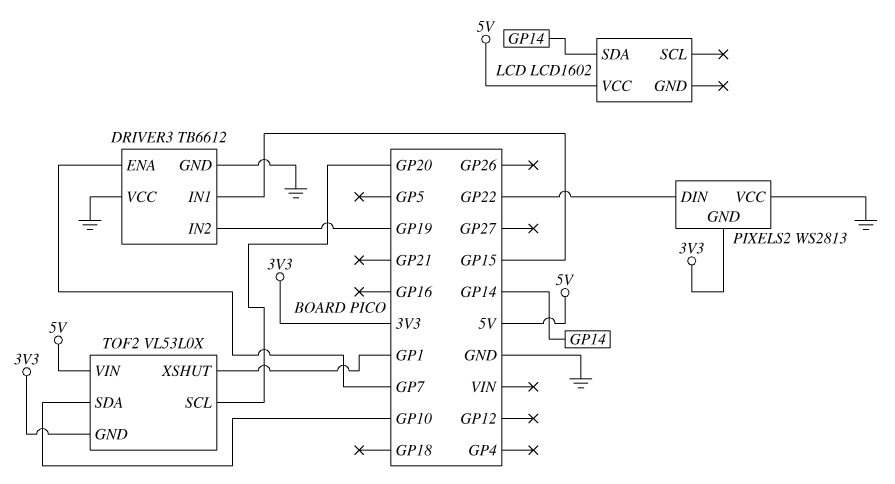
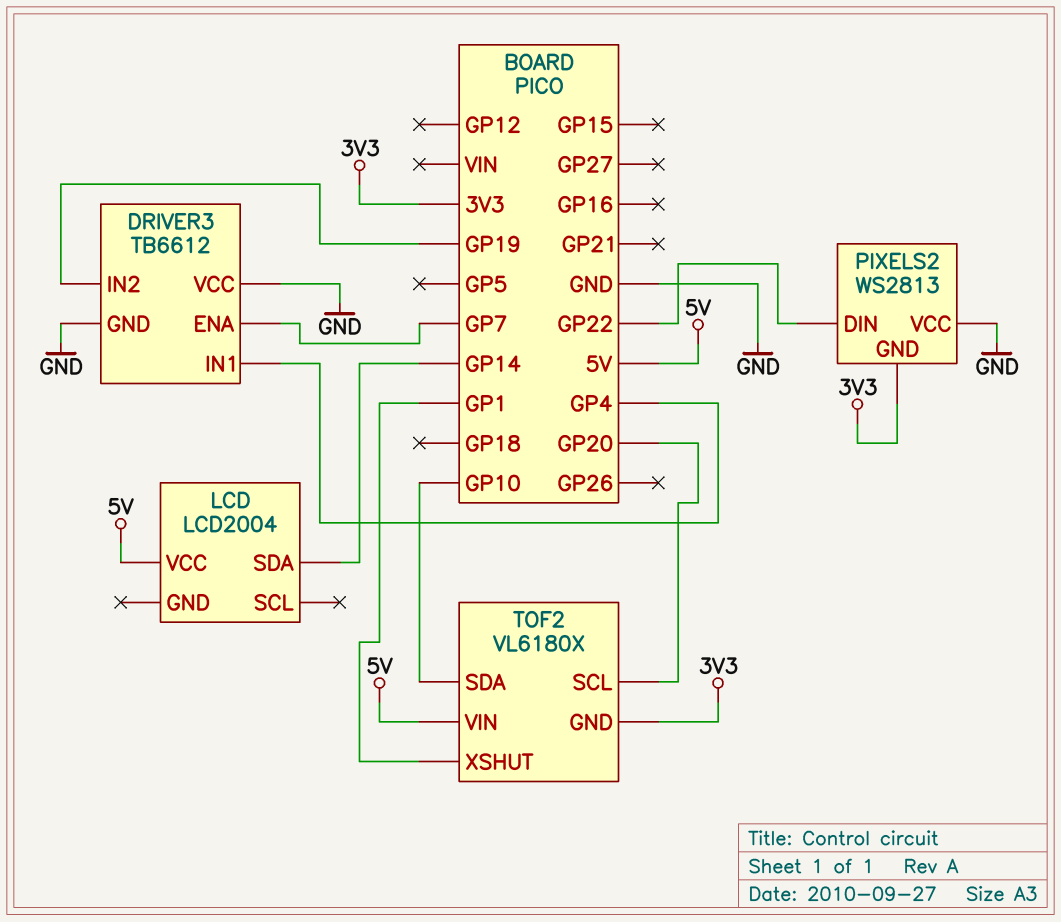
DRIVER3 pin IN1: GP15 -> GP4
LCD: LCD1602 -> LCD2004
TOF2: VL53L0X -> VL6180X

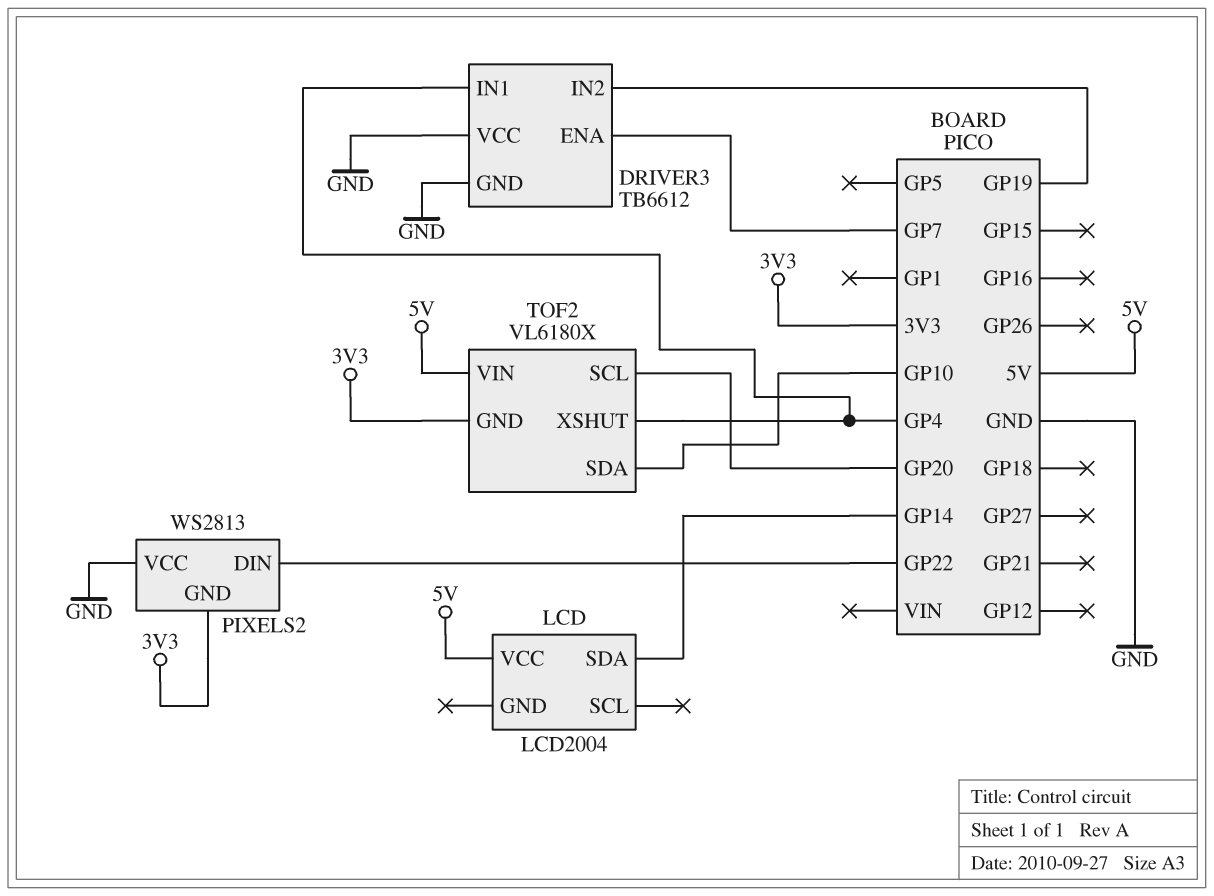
TOF2 pin XSHUT: GP1 -> GP4

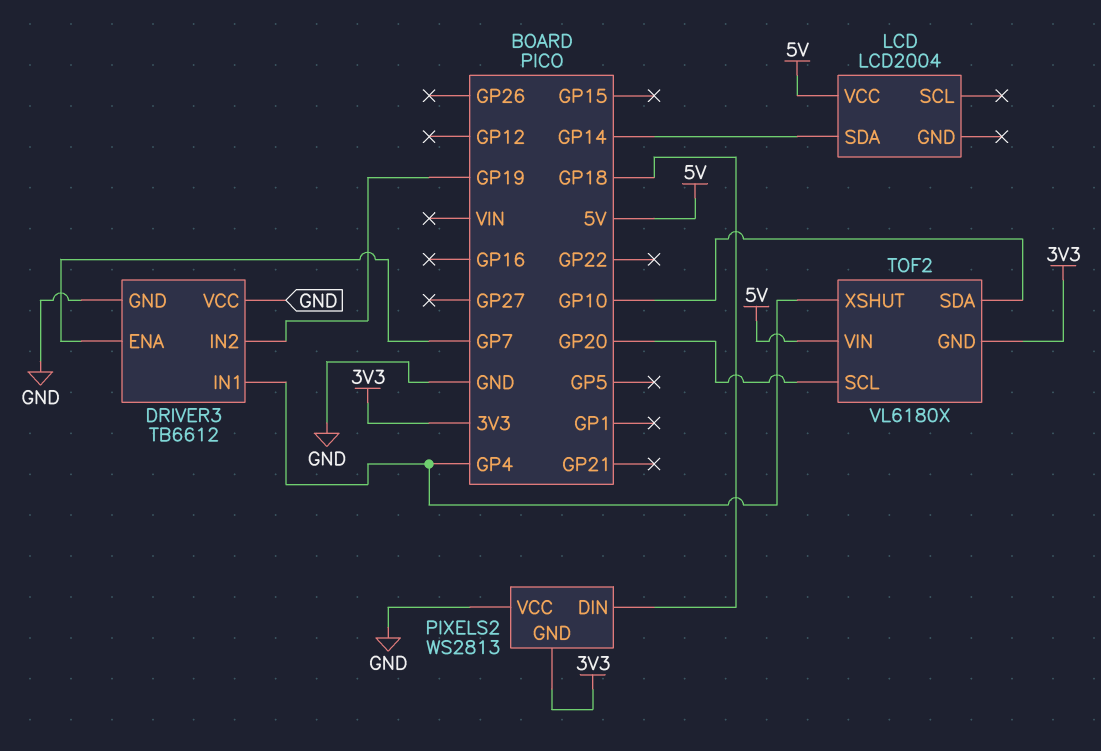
PIXELS2 pin DIN: GP22 -> GP18

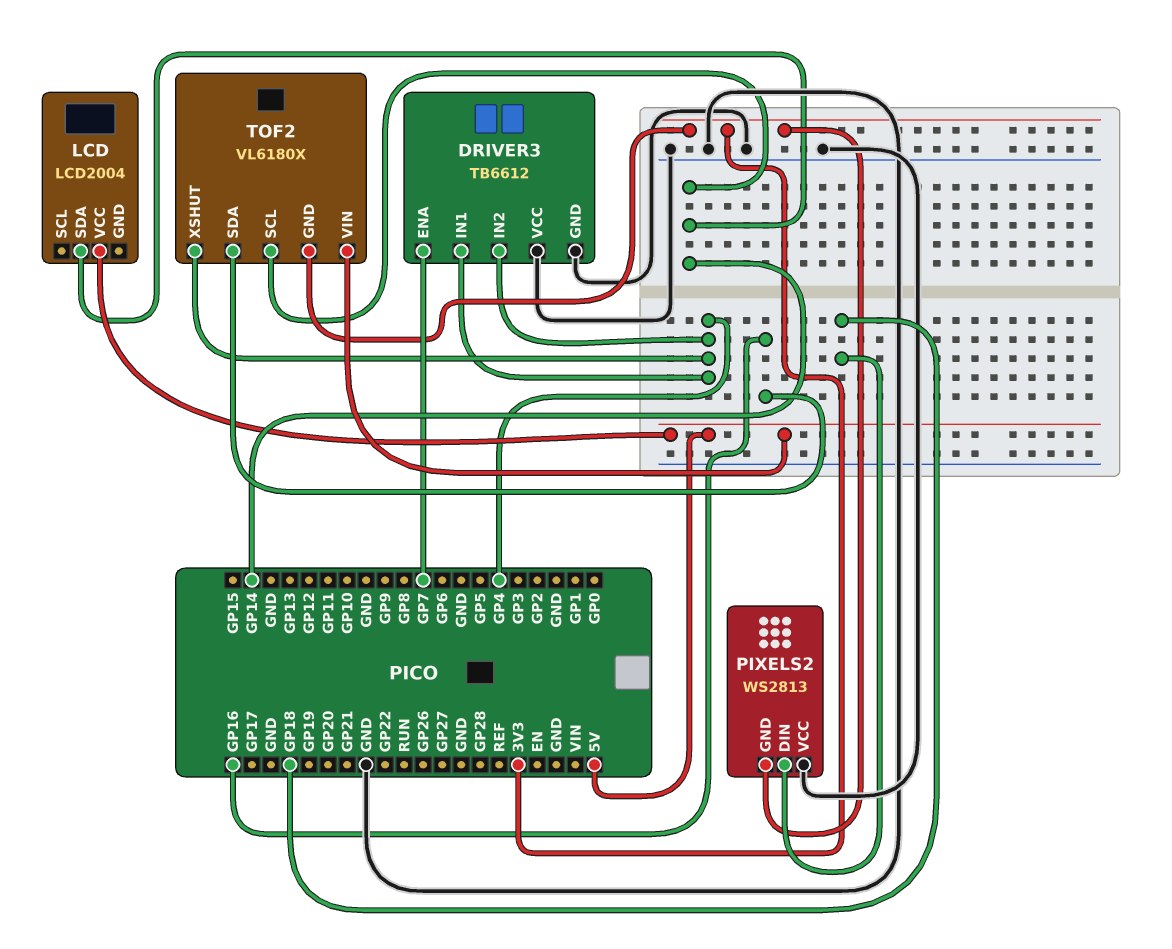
DRIVER3 pin IN2: GP19 -> GP4
TOF2 pin SCL: GP20 -> GP14
TOF2 pin SDA: GP10 -> GP16

